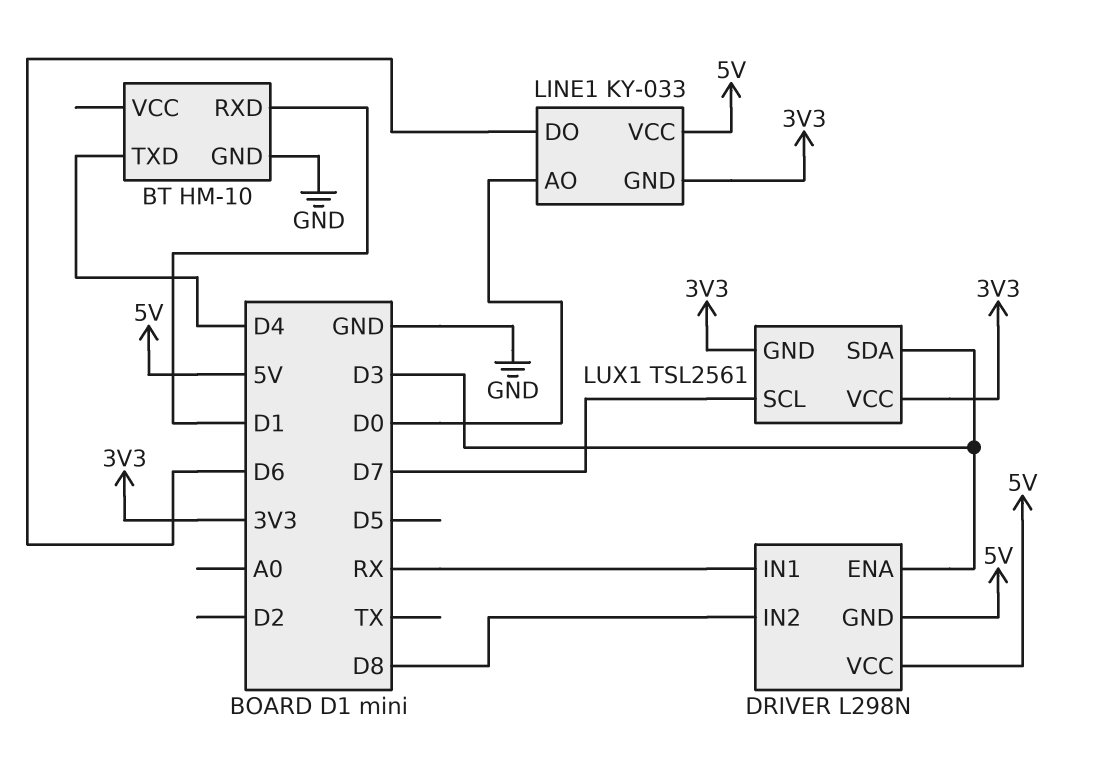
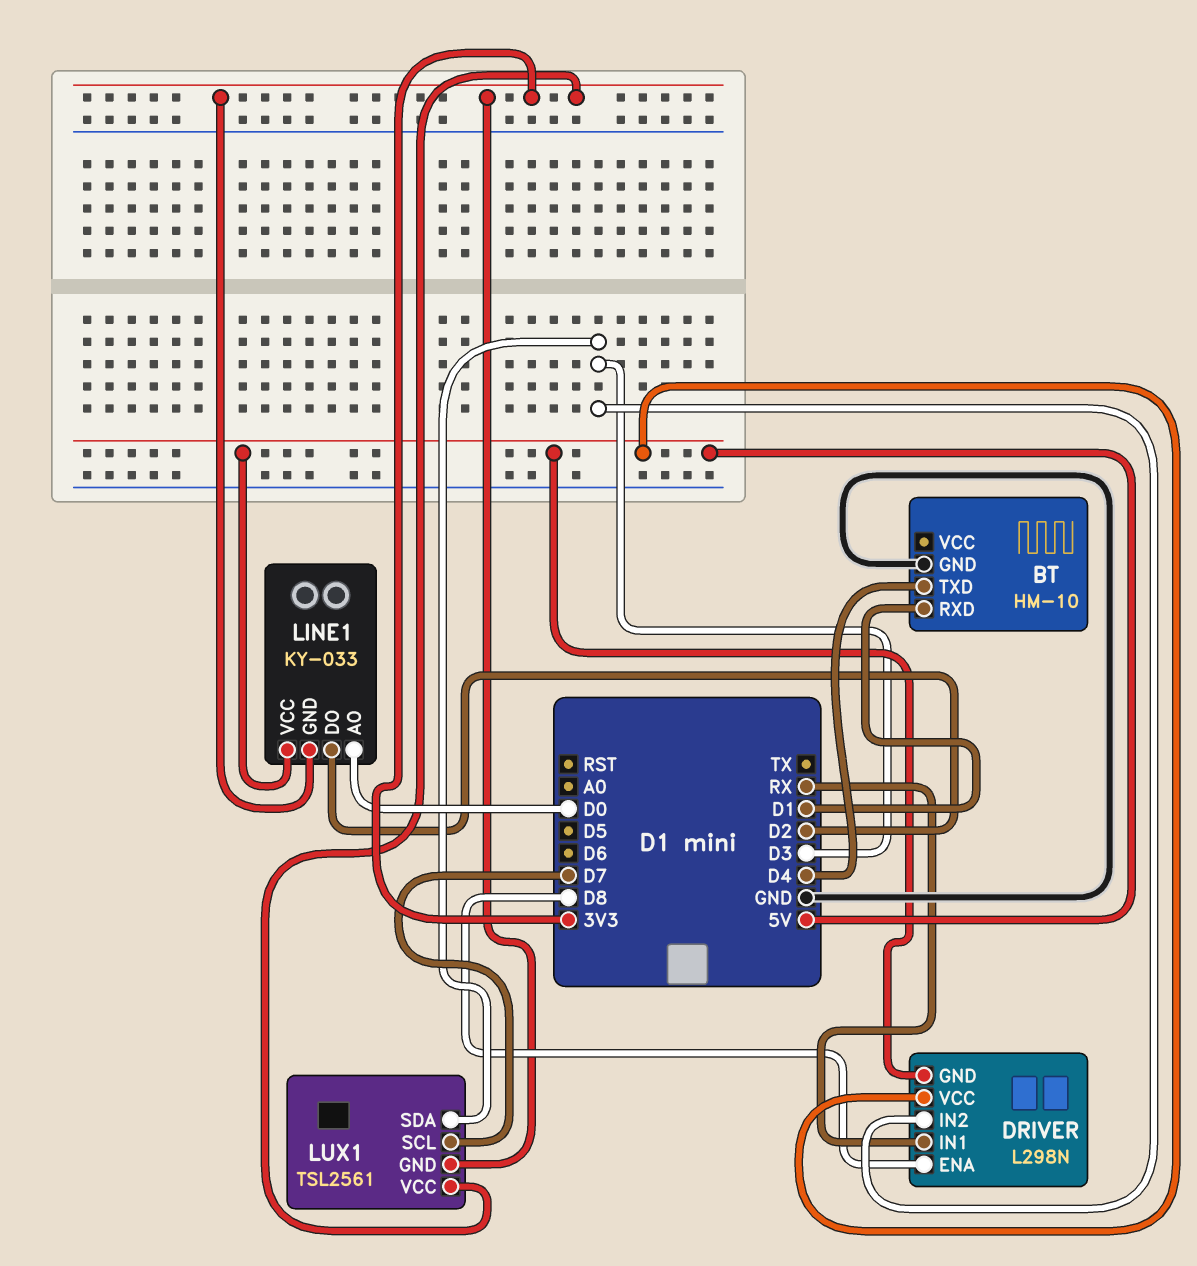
DRIVER pin ENA: D3 -> D8
DRIVER pin IN2: D8 -> D3
LINE1 pin DO: D6 -> D2

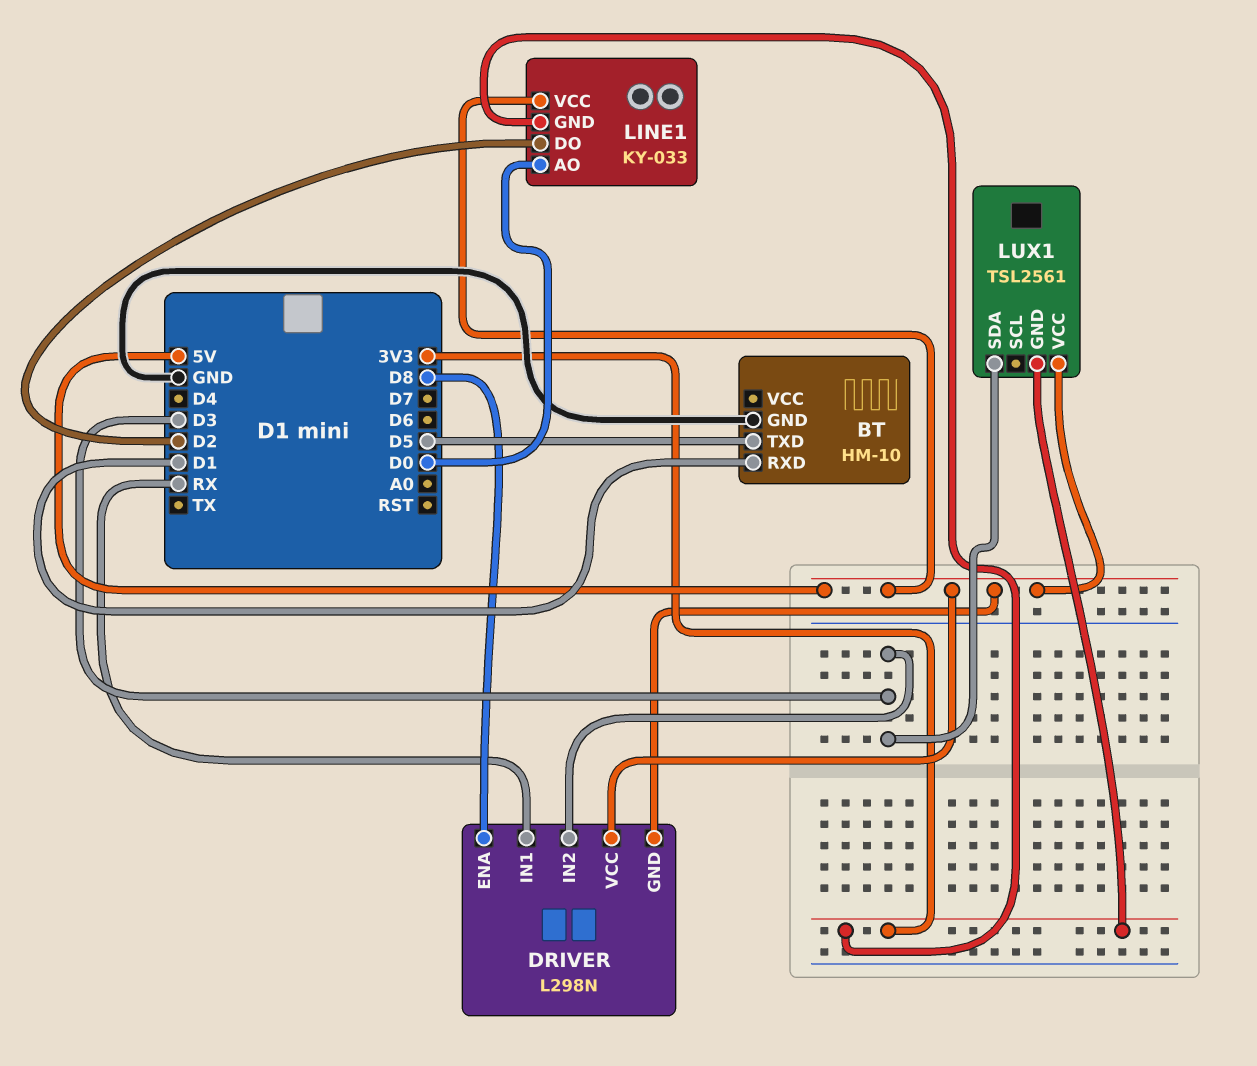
BT pin TXD: D4 -> D5
LUX1 pin SCL: D7 -> none
LUX1 pin VCC: 3V3 -> 5V

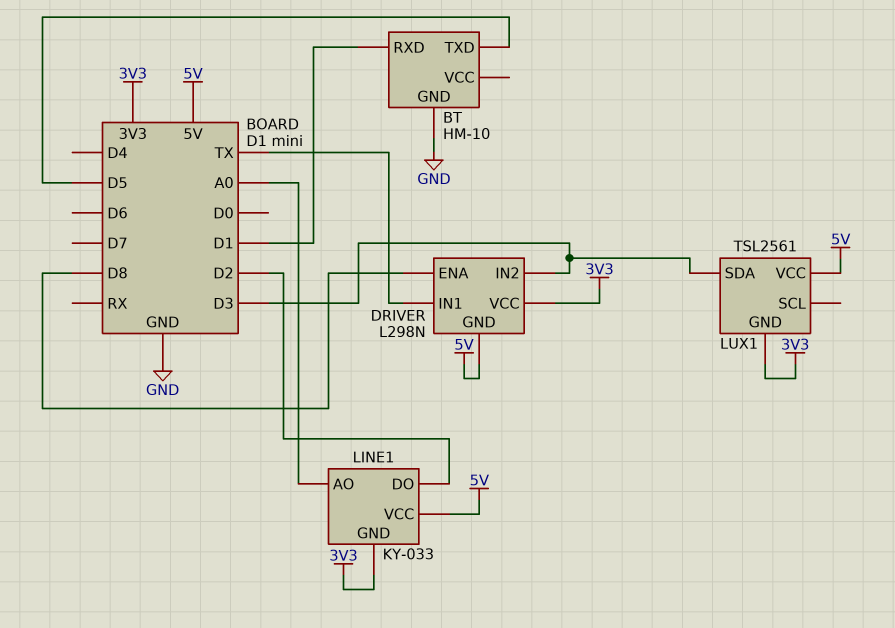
DRIVER pin IN1: RX -> TX
DRIVER pin VCC: 5V -> 3V3
LINE1 pin AO: D0 -> A0

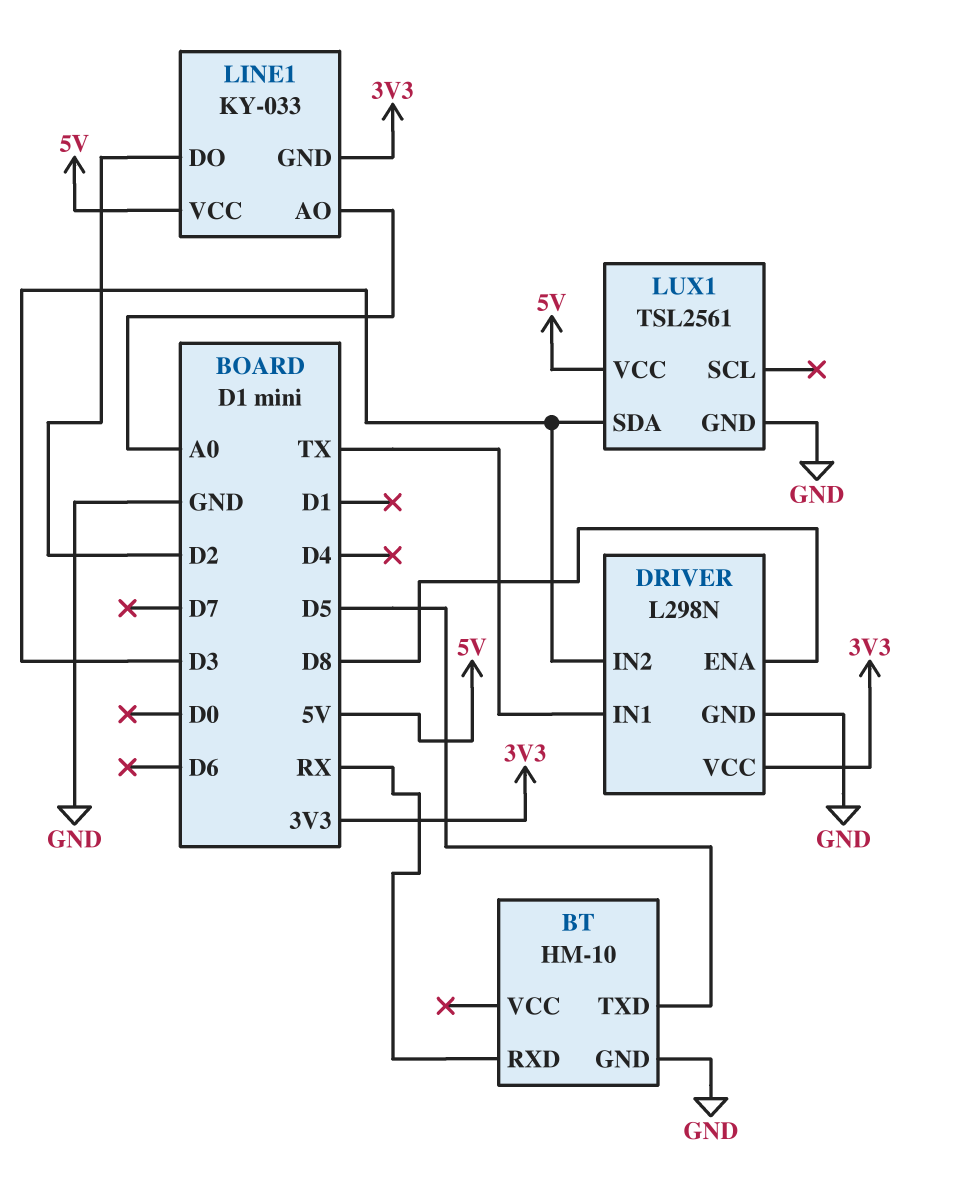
BT pin RXD: D1 -> RX
DRIVER pin GND: 5V -> GND
LUX1 pin GND: 3V3 -> GND

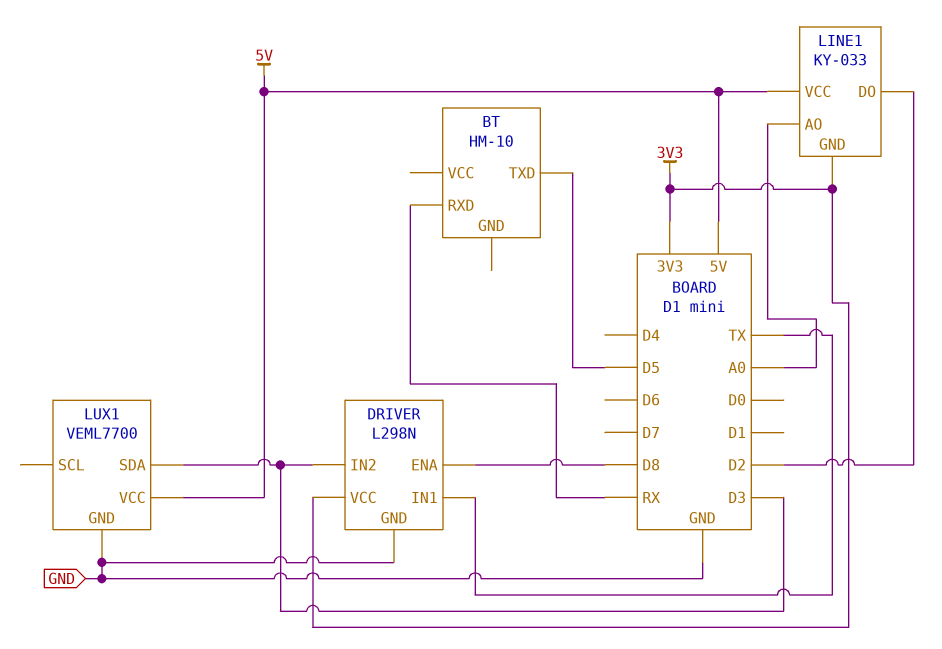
BT pin GND: GND -> none
LUX1: TSL2561 -> VEML7700

